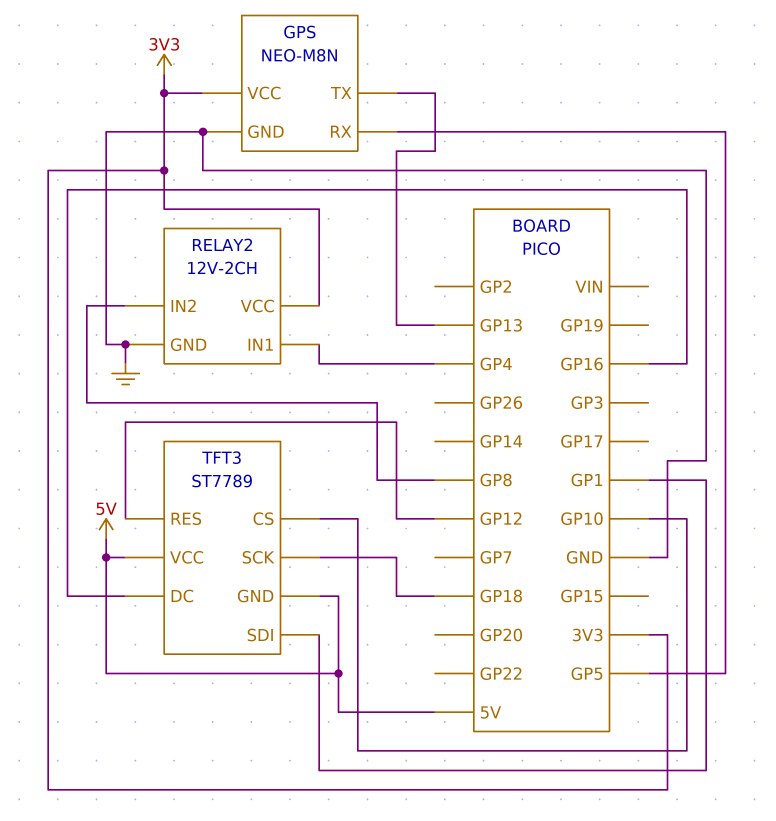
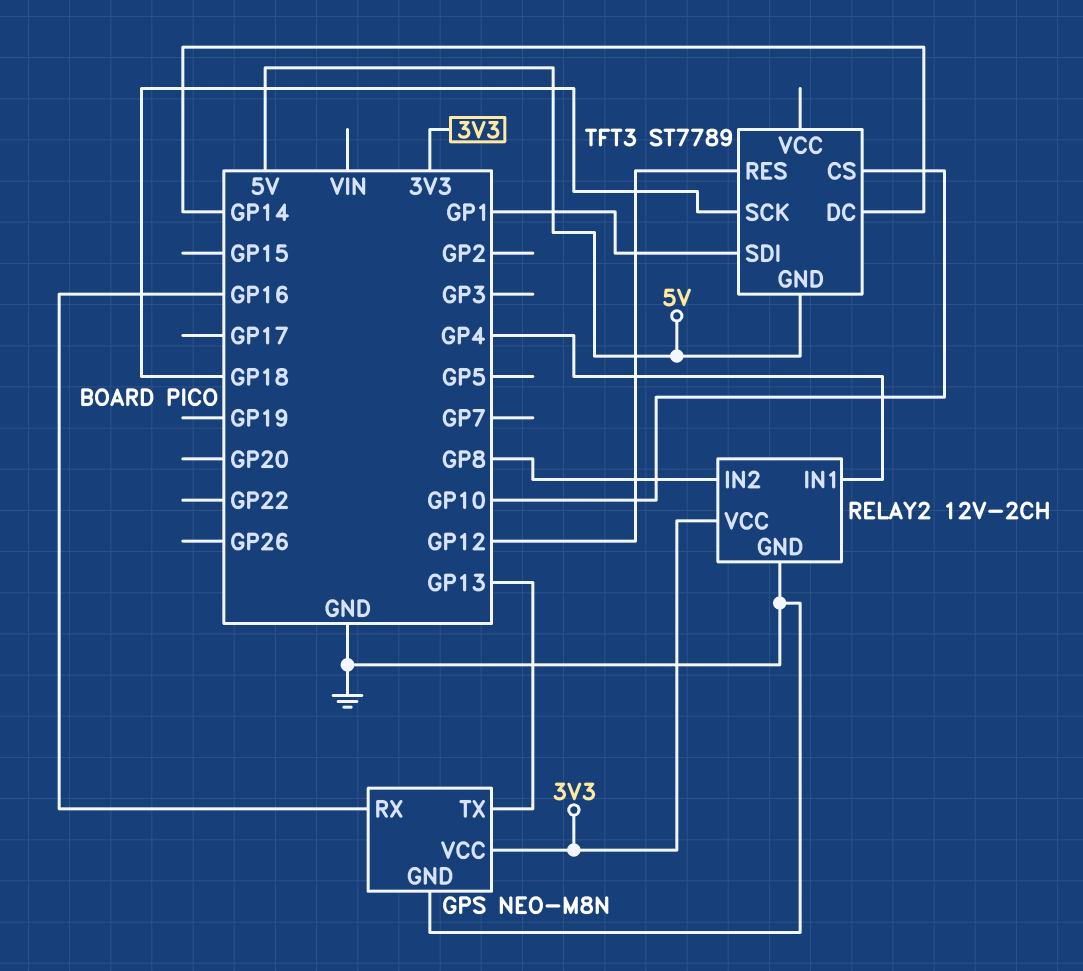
GPS pin RX: GP5 -> GP16
TFT3 pin DC: GP16 -> GP14
TFT3 pin VCC: 5V -> none

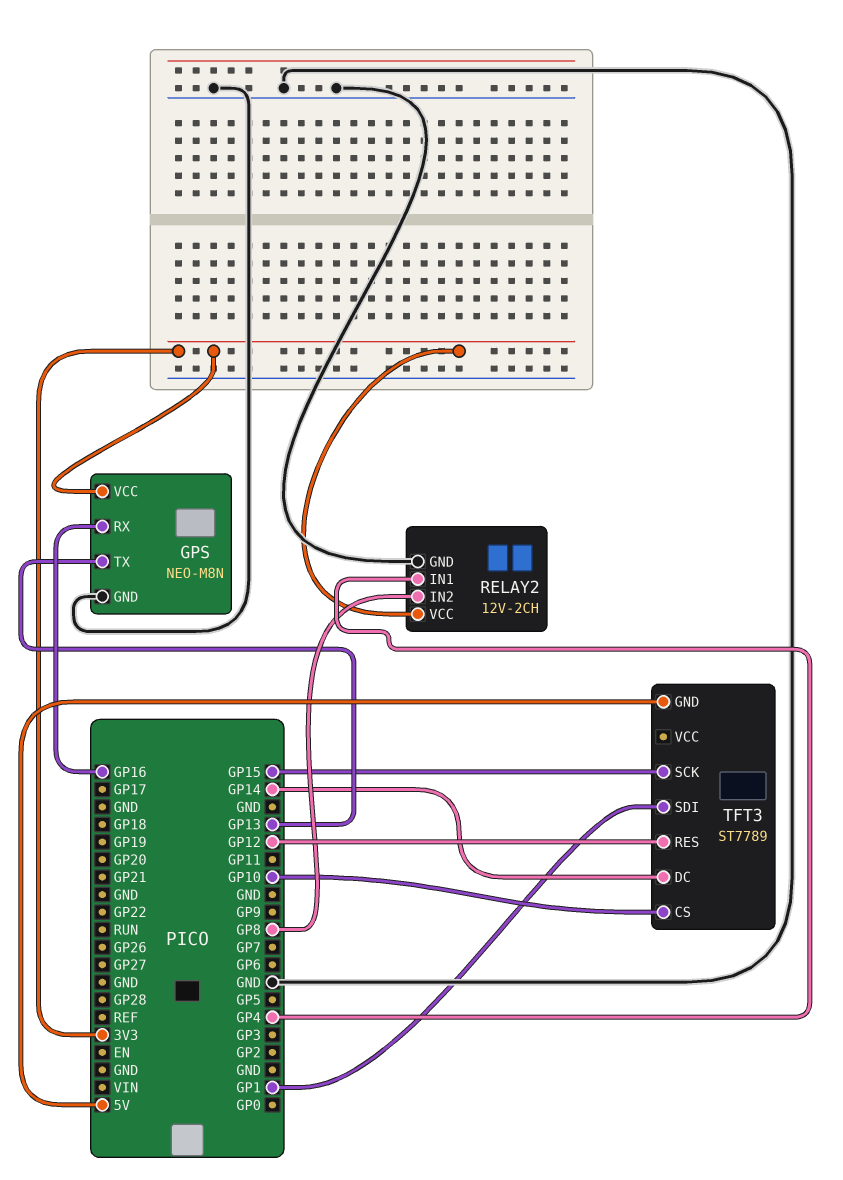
TFT3 pin SCK: GP18 -> GP15

